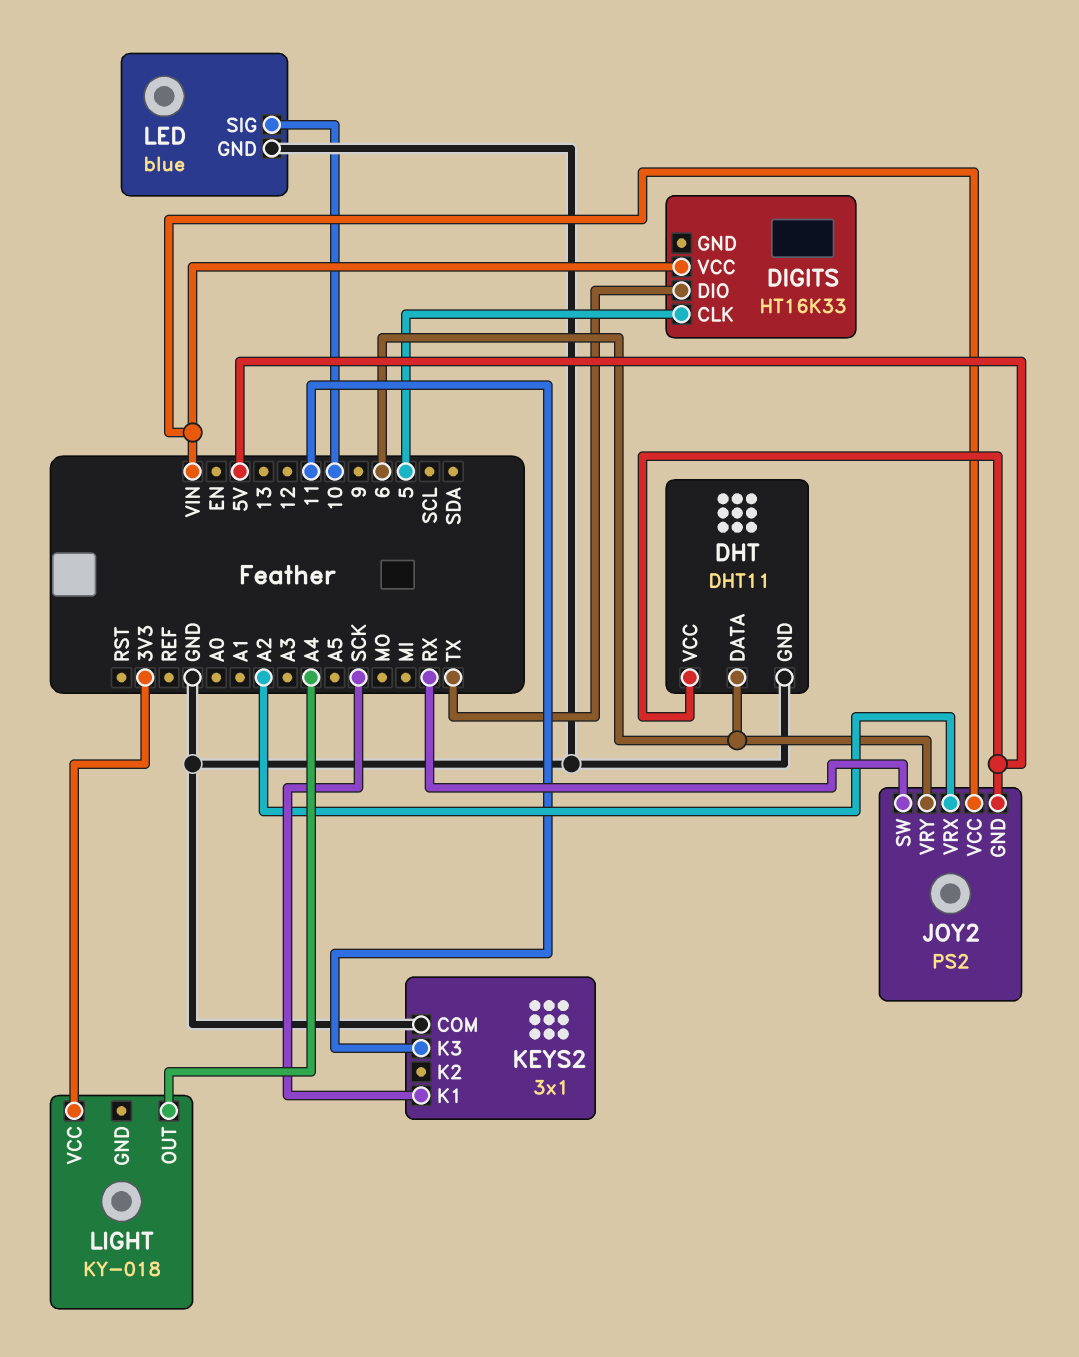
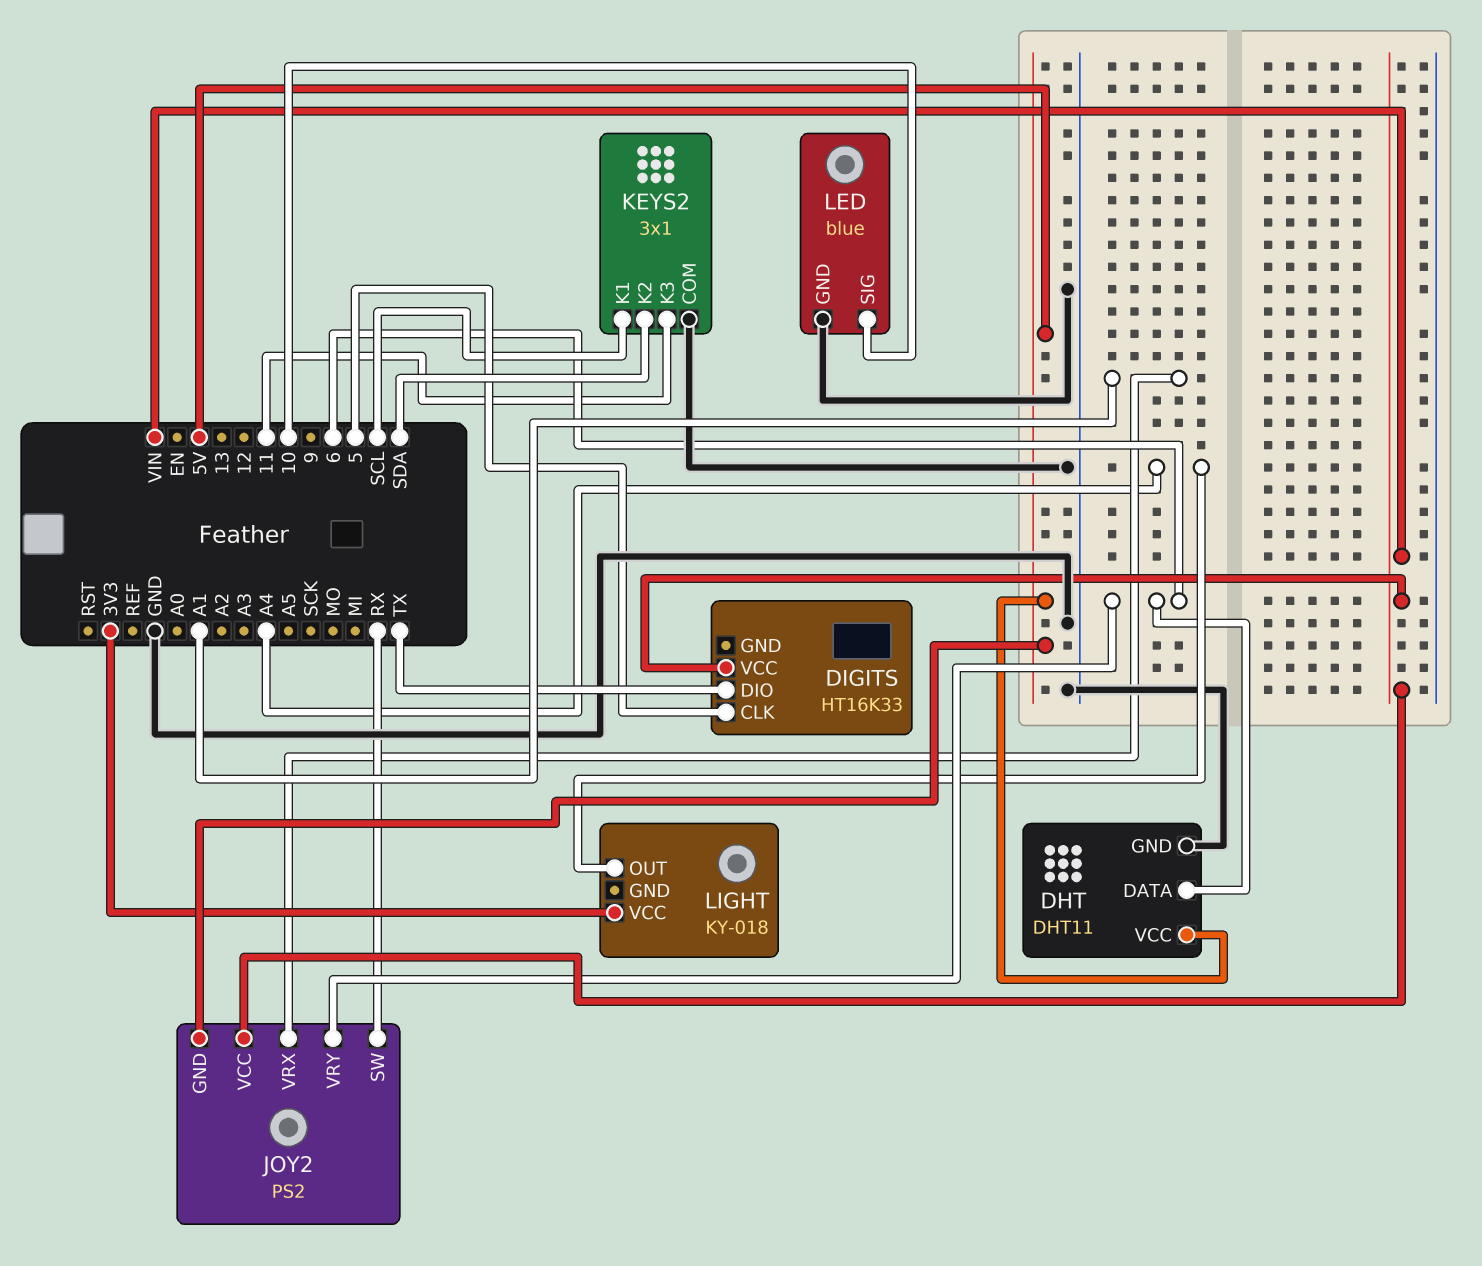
JOY2 pin VRX: A2 -> A1
KEYS2 pin K1: SCK -> SCL
KEYS2 pin K2: none -> SDA

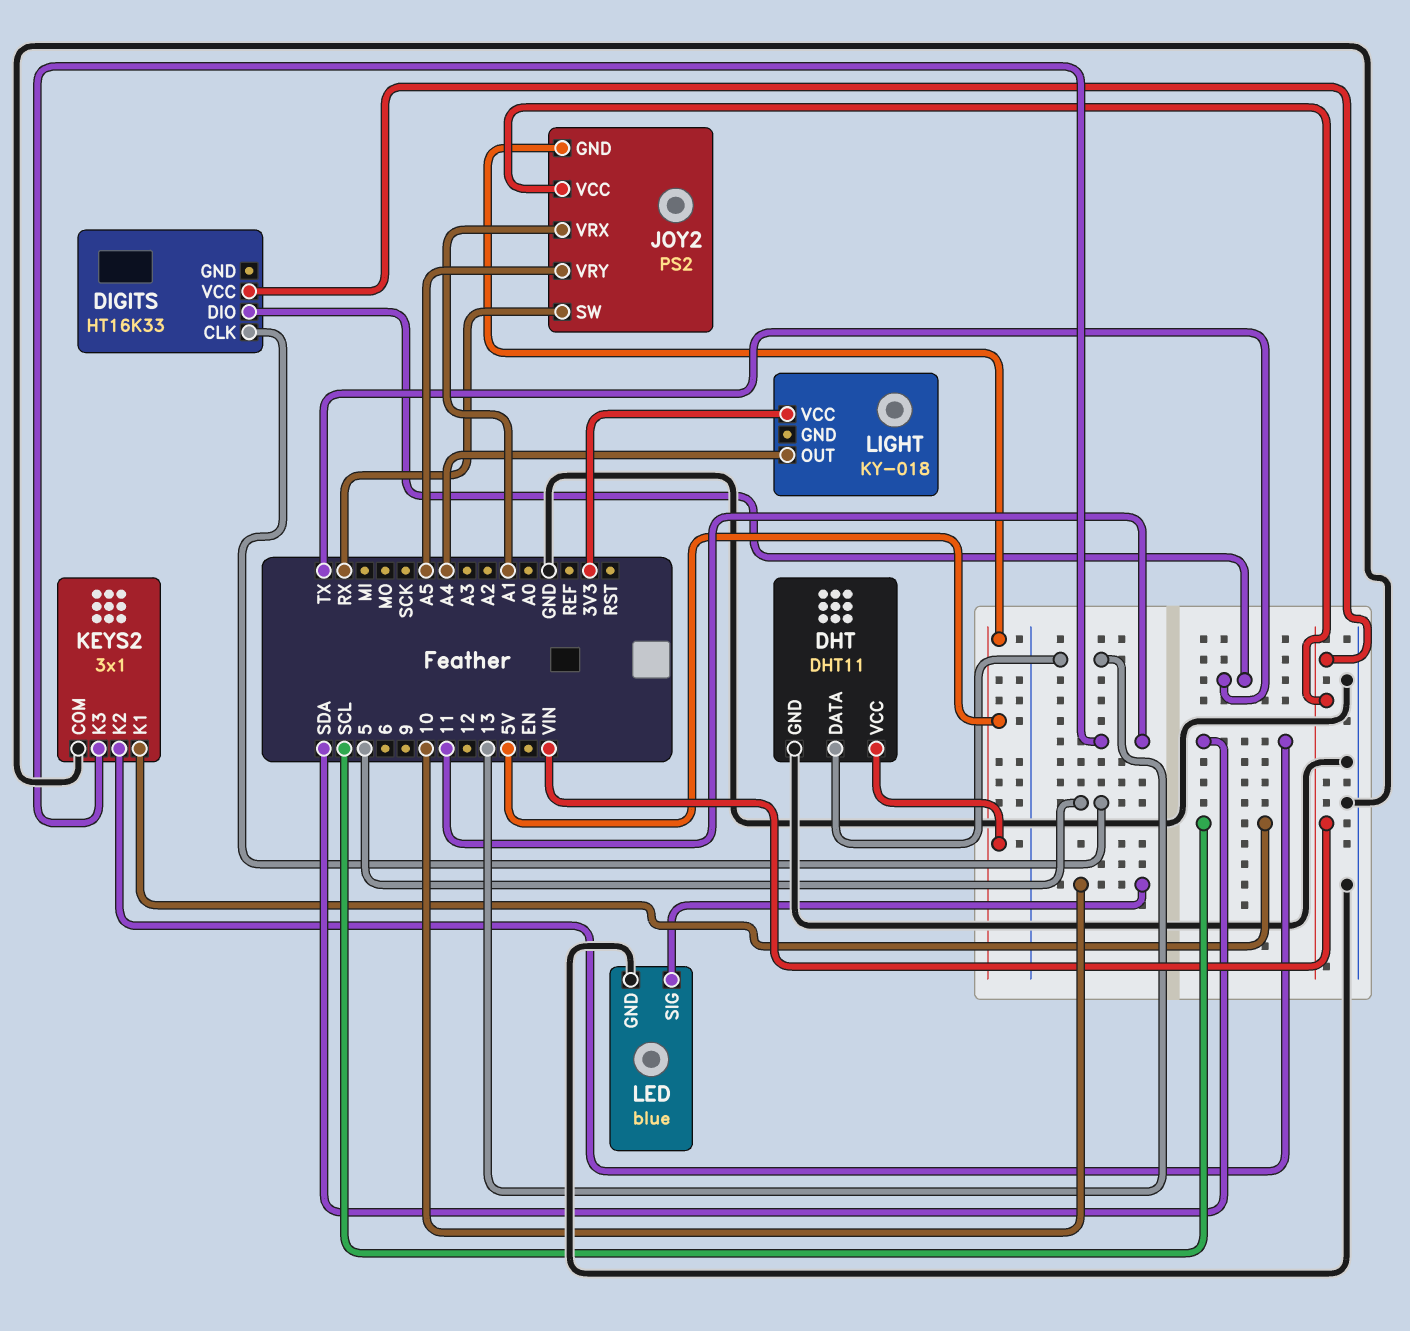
DHT pin DATA: 6 -> 13
JOY2 pin VRY: 6 -> A5

